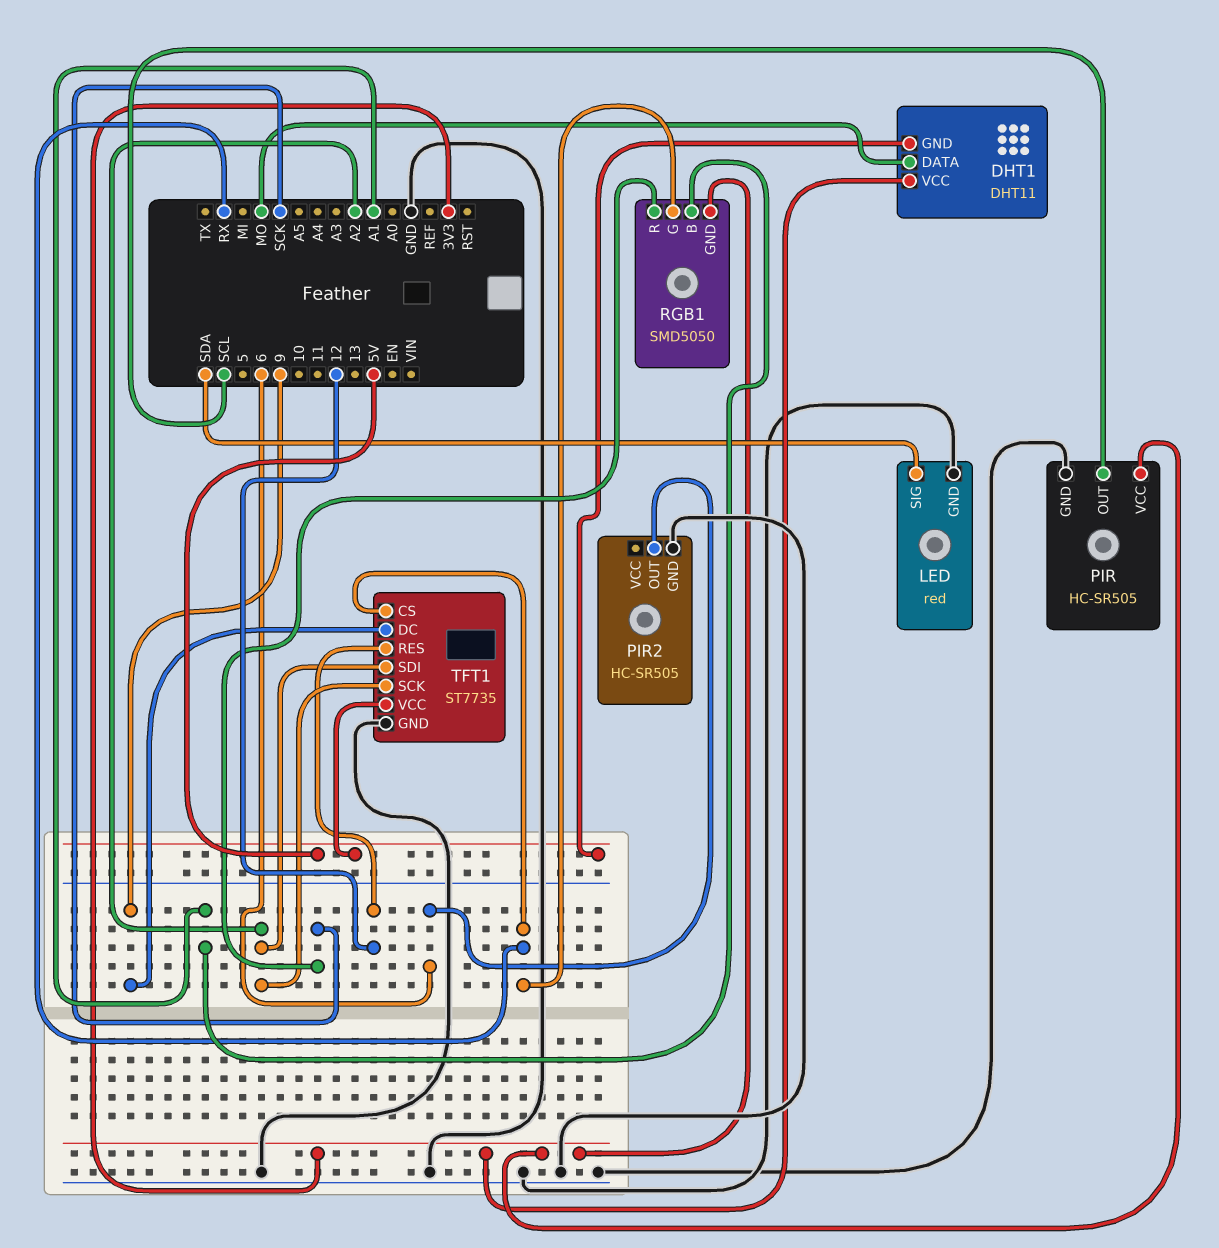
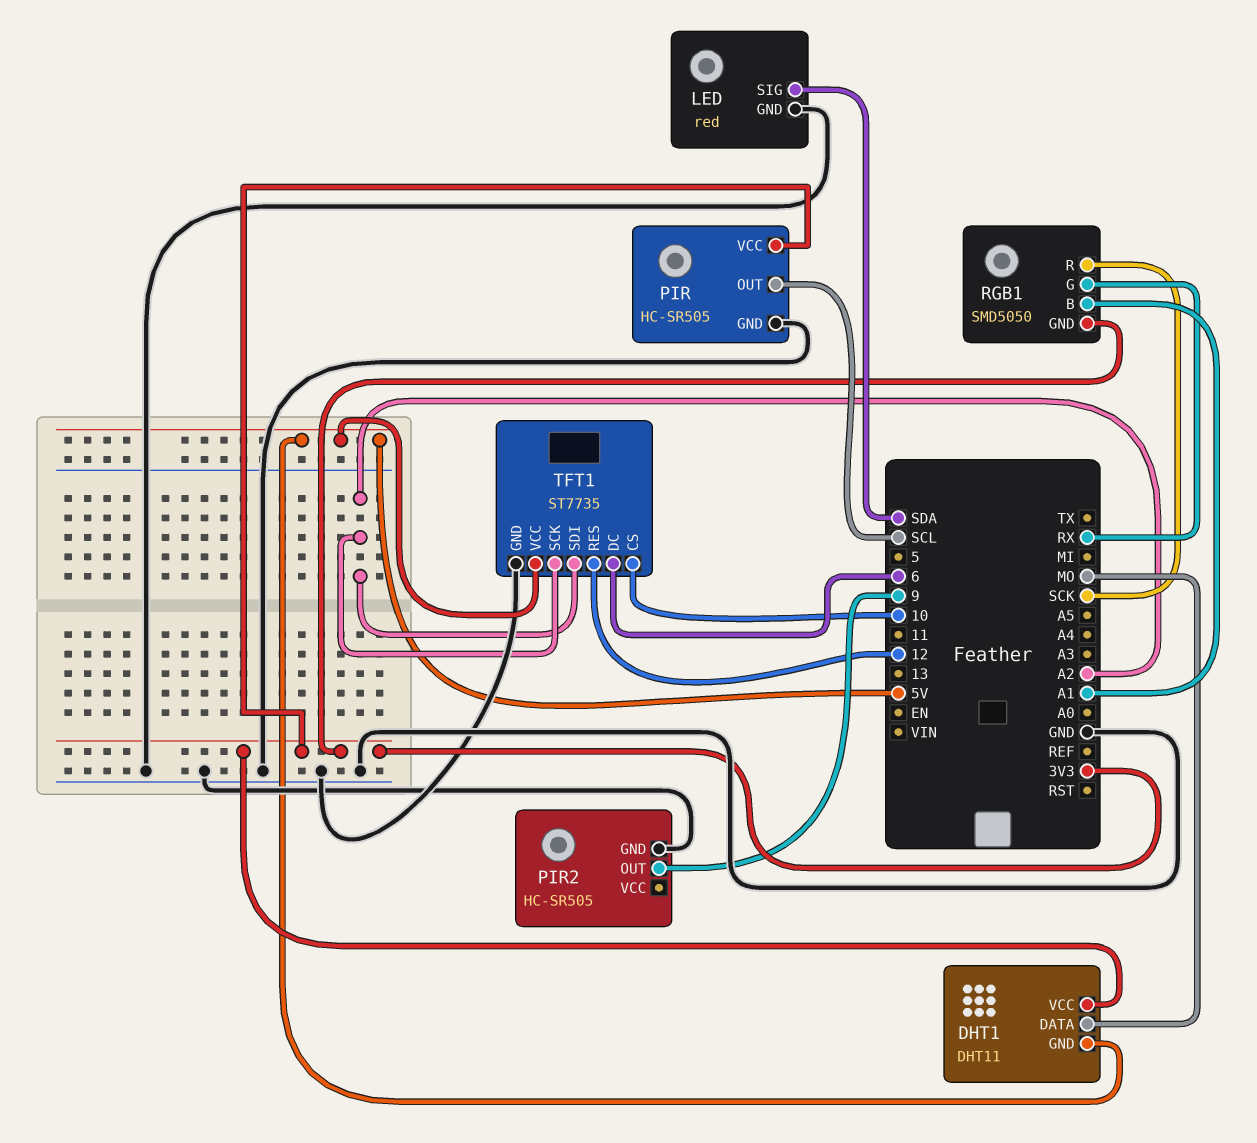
PIR2 pin OUT: 6 -> 9
TFT1 pin CS: RX -> 10
TFT1 pin DC: 9 -> 6

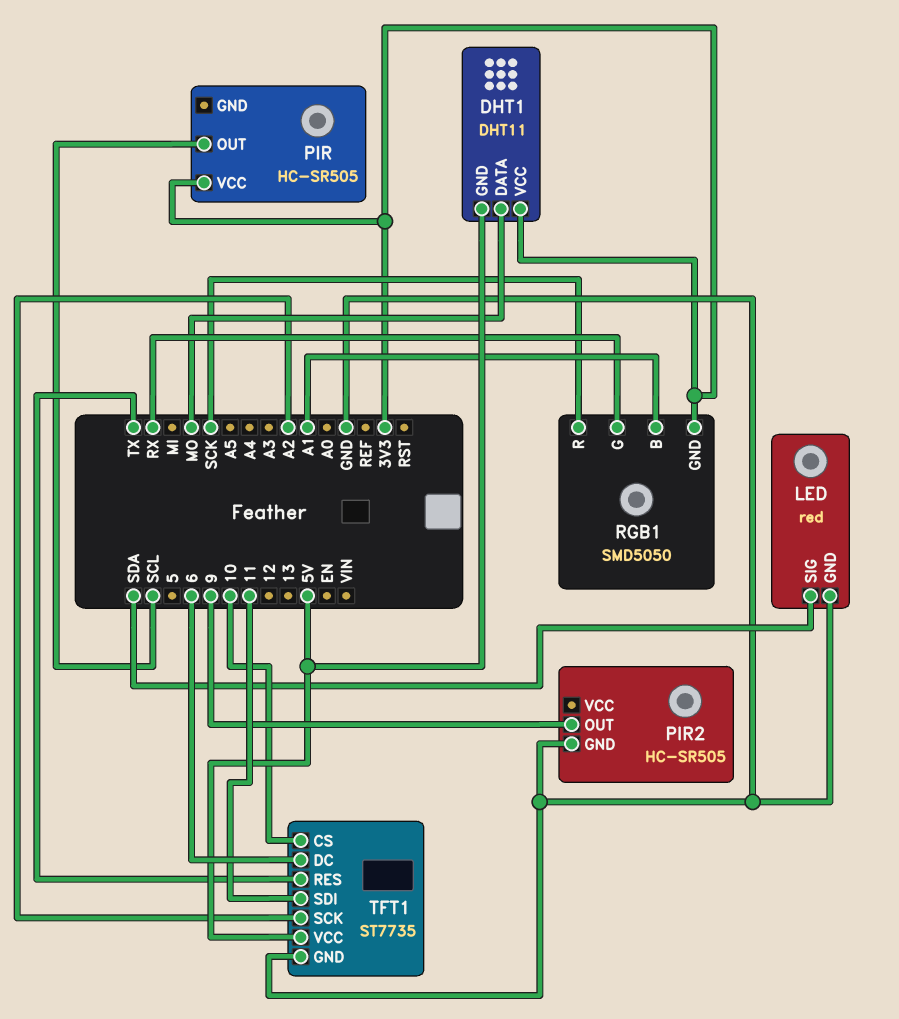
PIR pin GND: GND -> none
TFT1 pin RES: 12 -> TX
TFT1 pin SDI: A2 -> 11

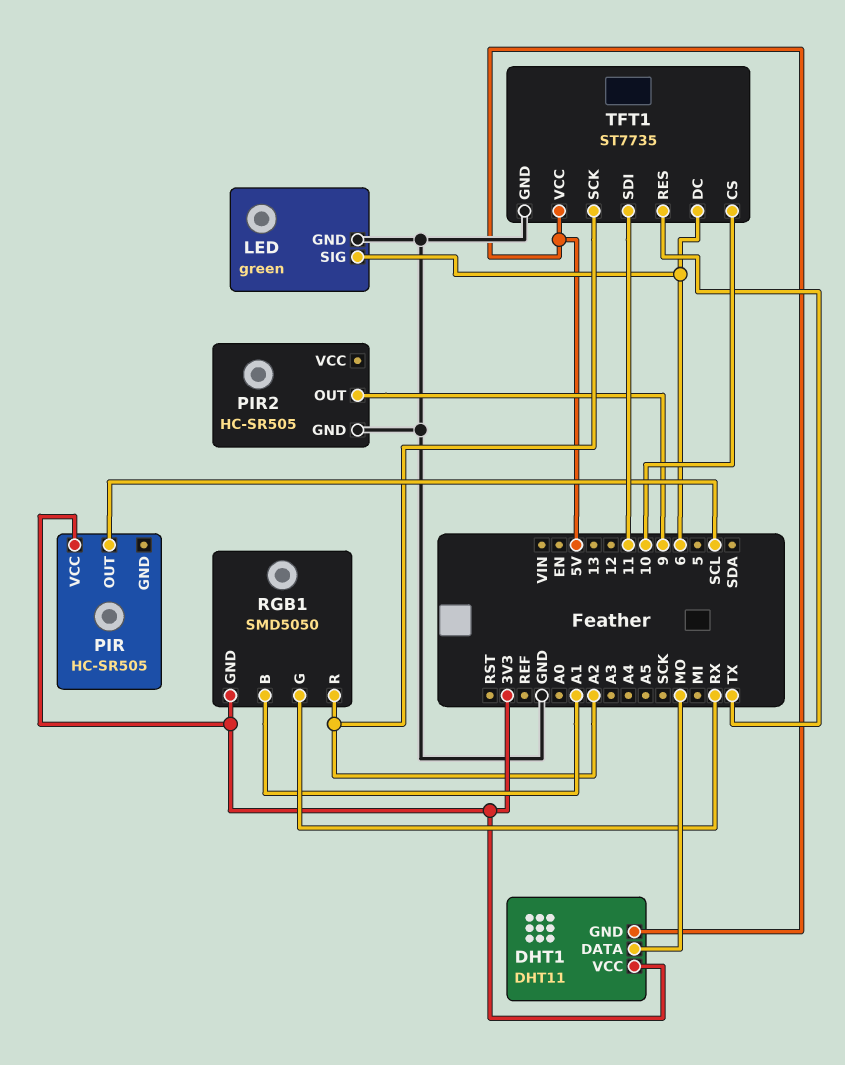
LED: red -> green
LED pin SIG: SDA -> 6
RGB1 pin R: SCK -> A2

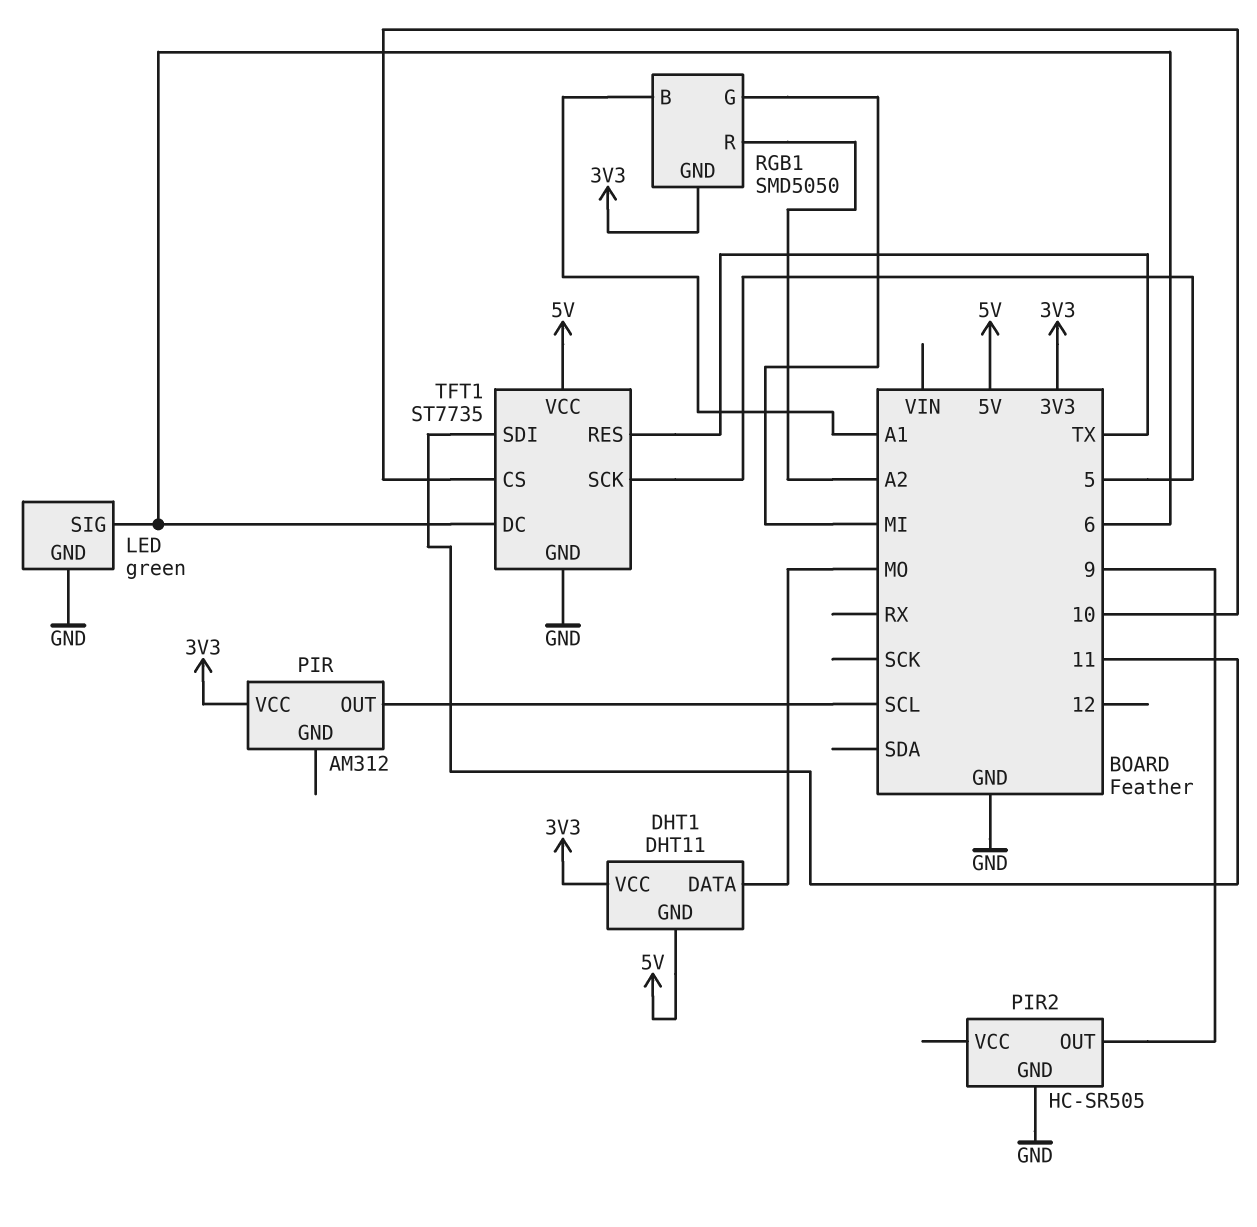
PIR: HC-SR505 -> AM312
RGB1 pin G: RX -> MI
TFT1 pin SCK: A2 -> 5

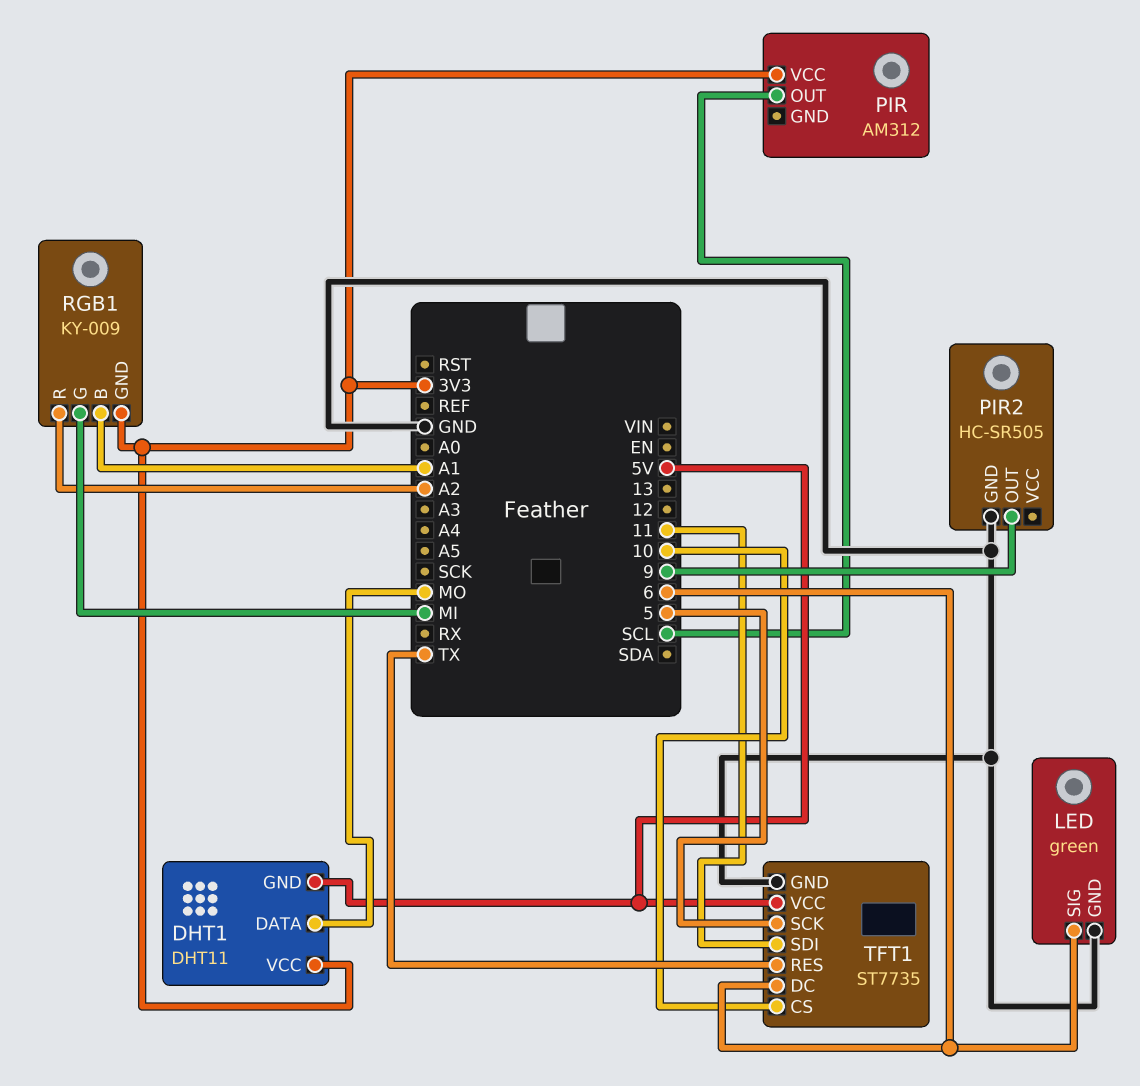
RGB1: SMD5050 -> KY-009

